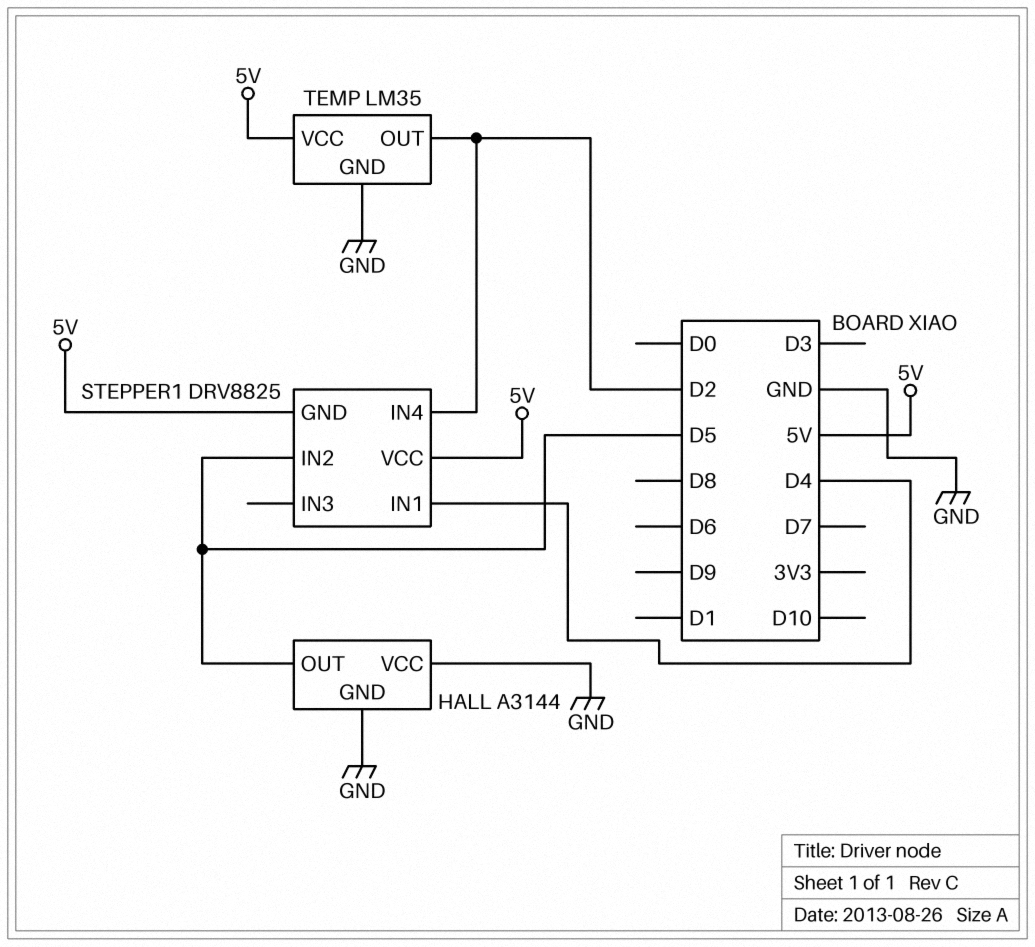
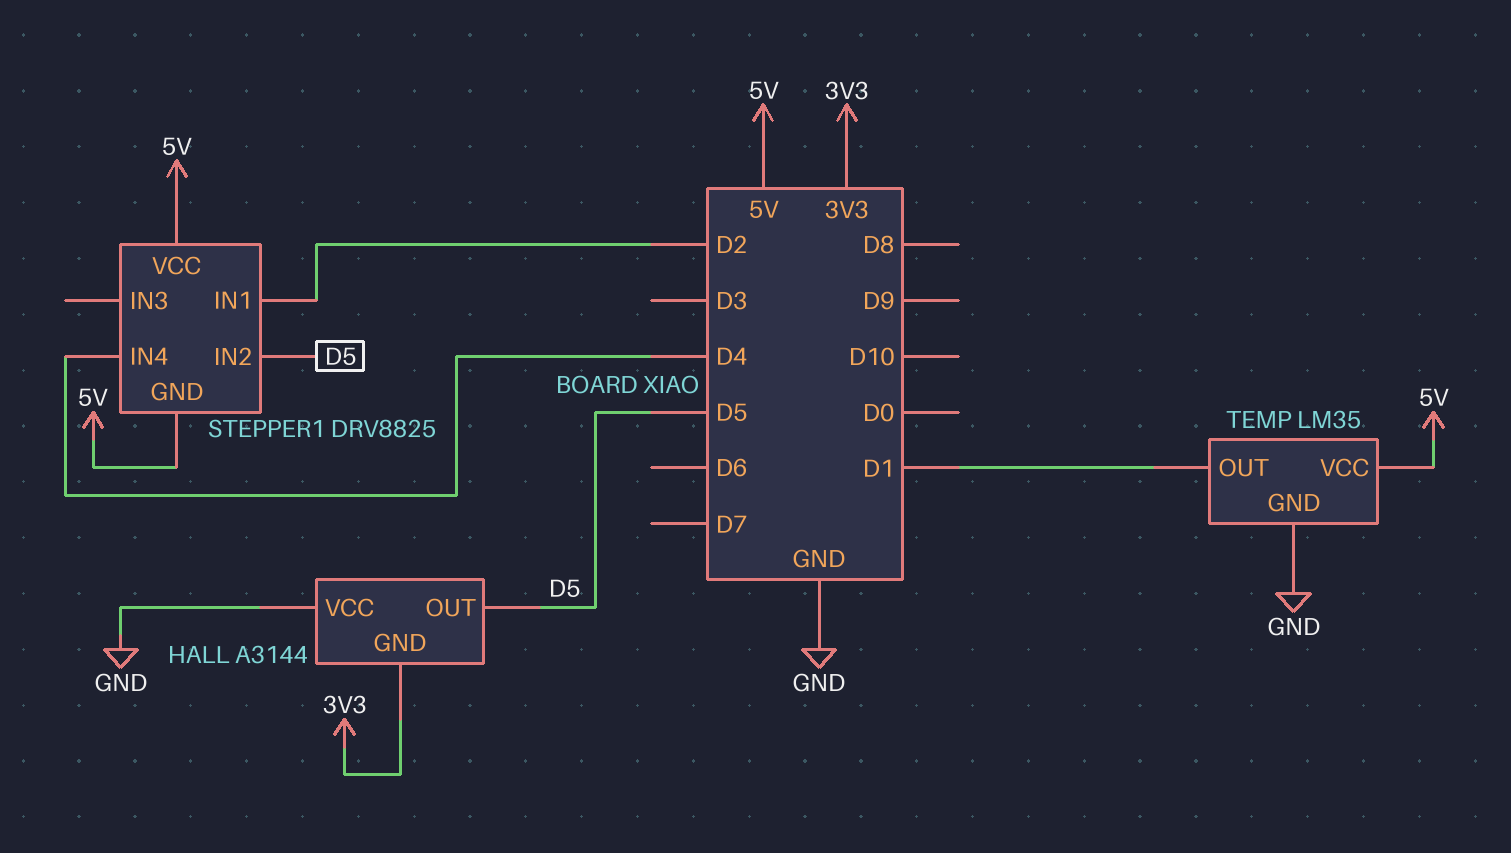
HALL pin GND: GND -> 3V3
STEPPER1 pin IN1: D4 -> D2
STEPPER1 pin IN4: D2 -> D4
TEMP pin OUT: D2 -> D1

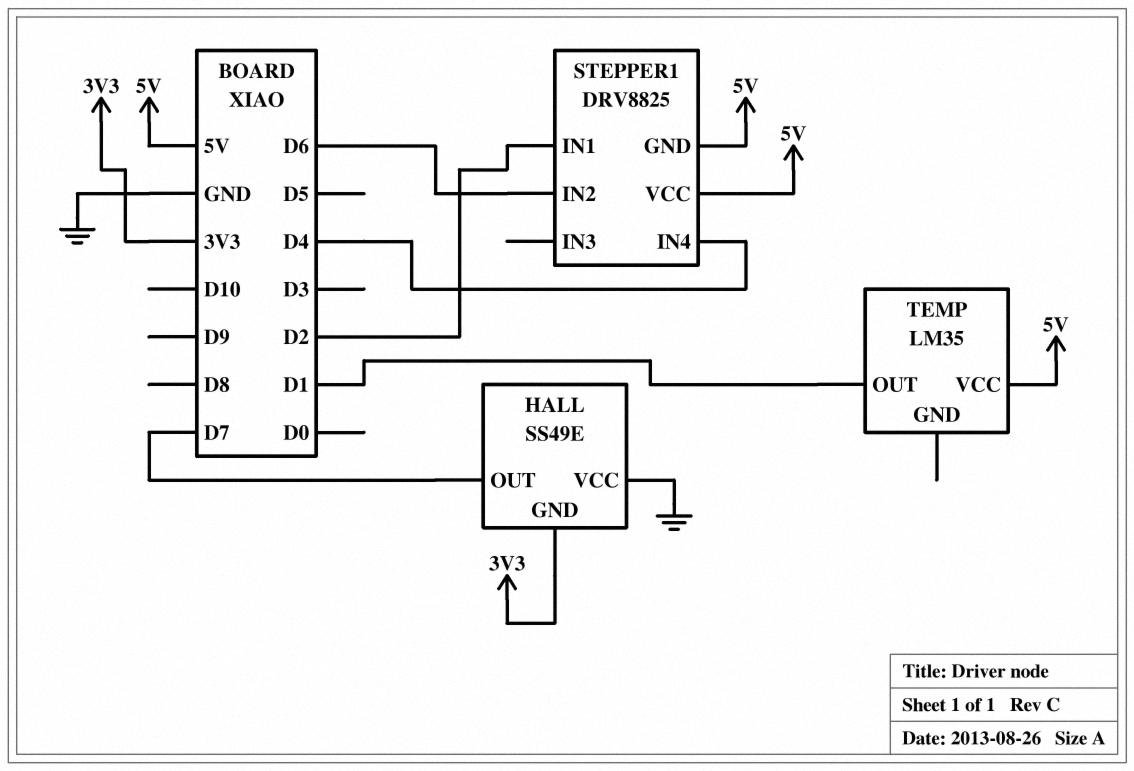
HALL: A3144 -> SS49E
HALL pin OUT: D5 -> D7
STEPPER1 pin IN2: D5 -> D6
TEMP pin GND: GND -> none

